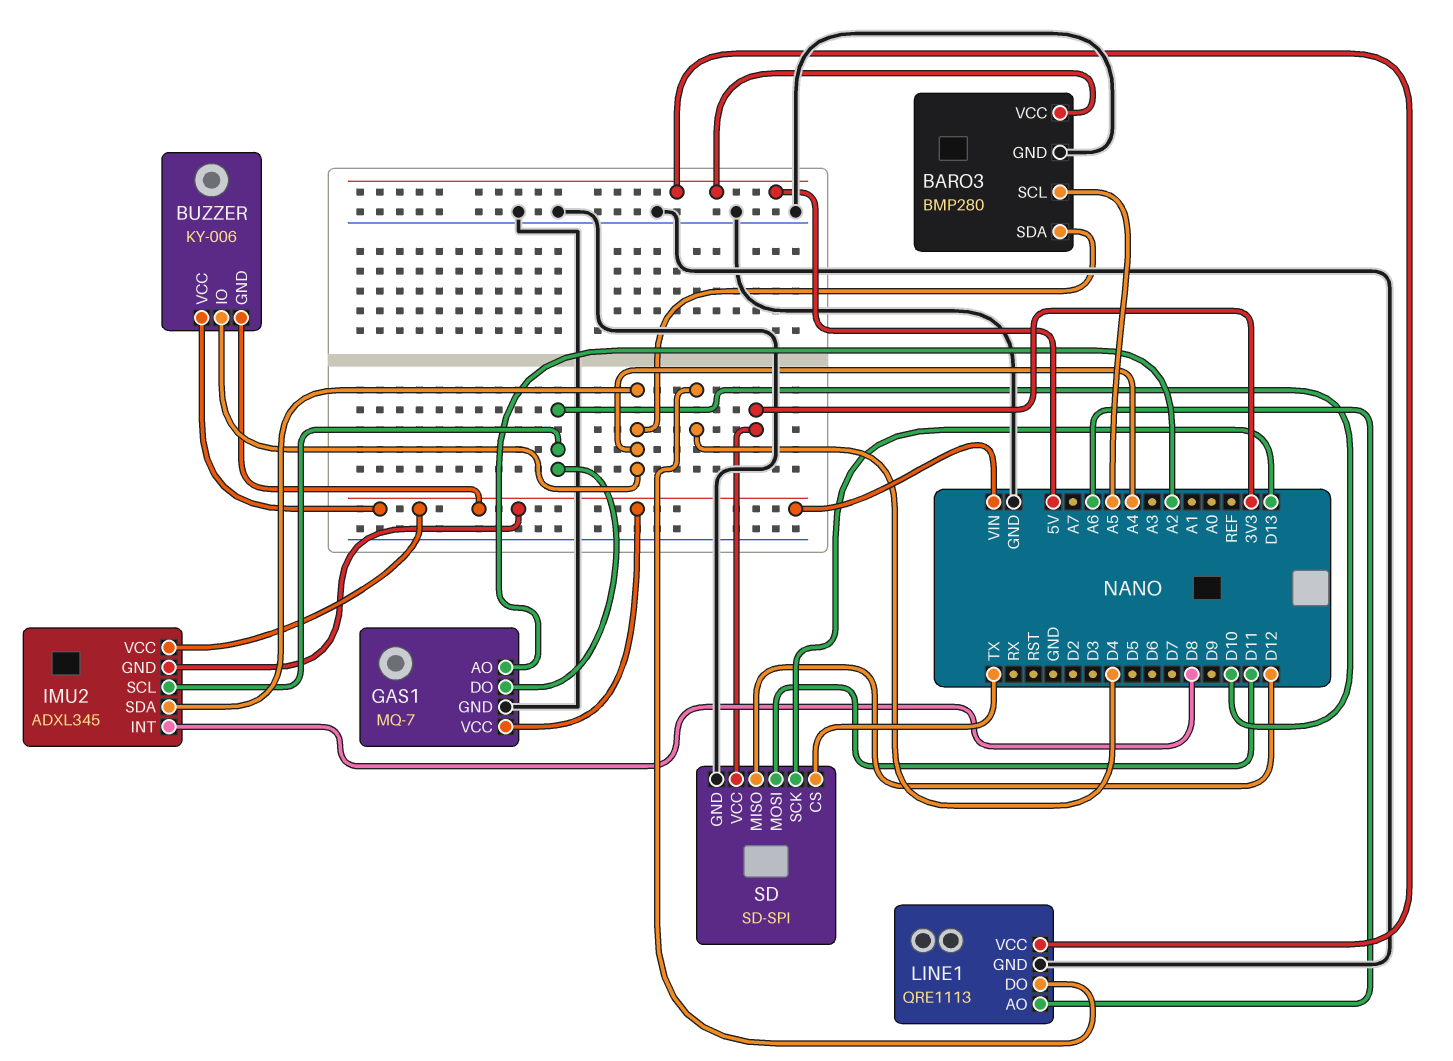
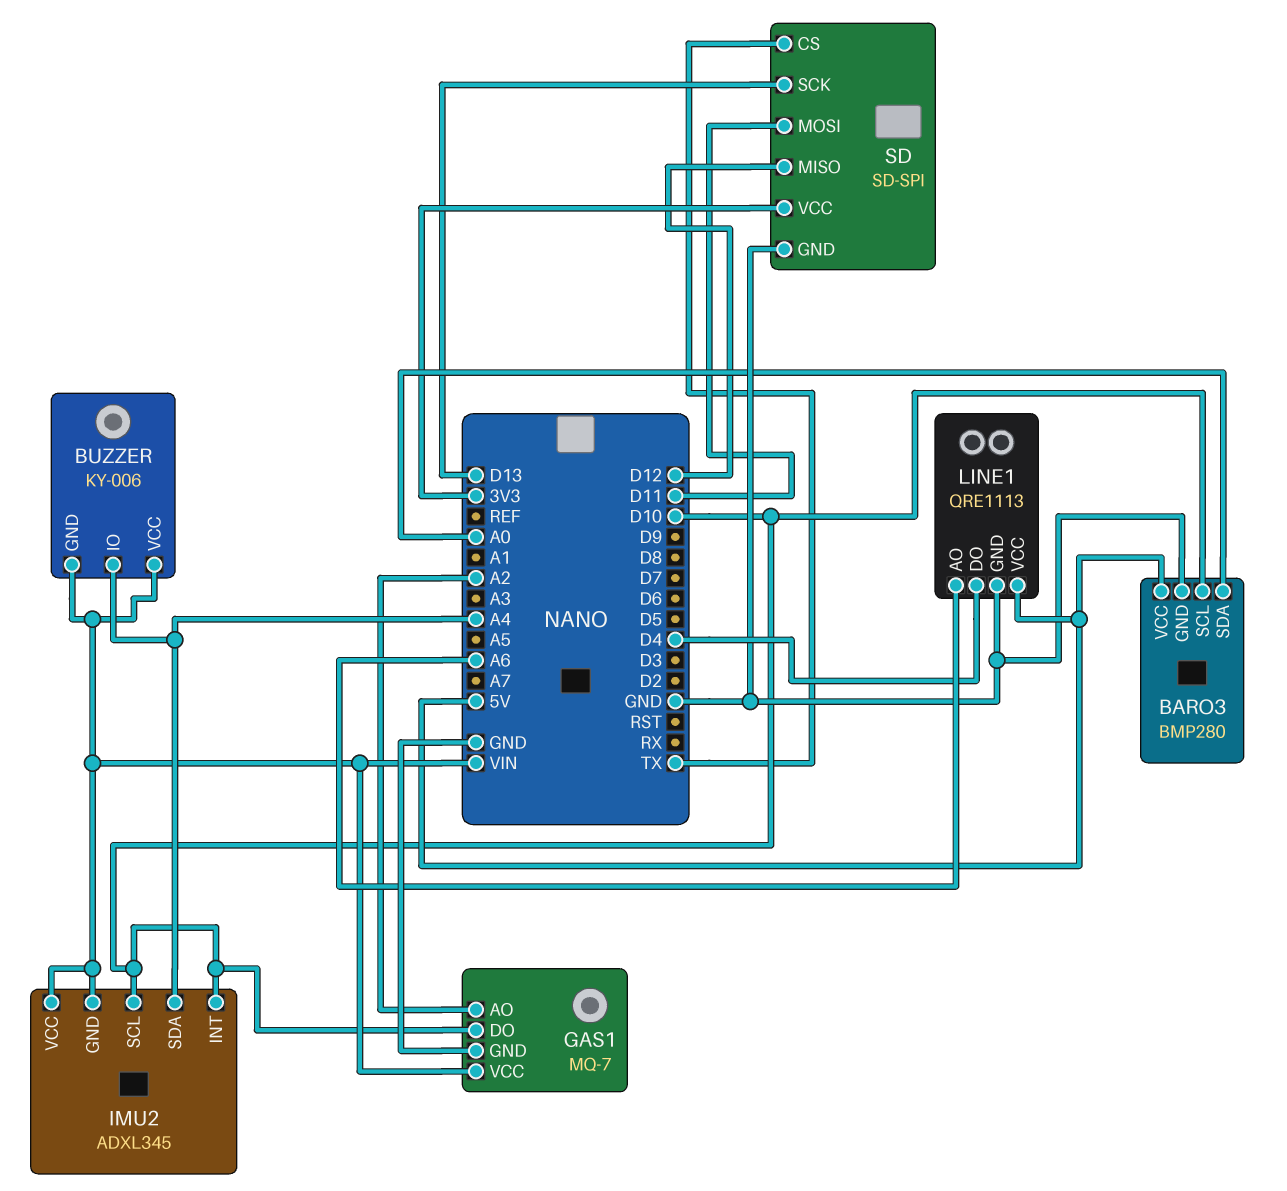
BARO3 pin SCL: A5 -> D10
BARO3 pin SDA: A4 -> A0
IMU2 pin INT: D8 -> D10

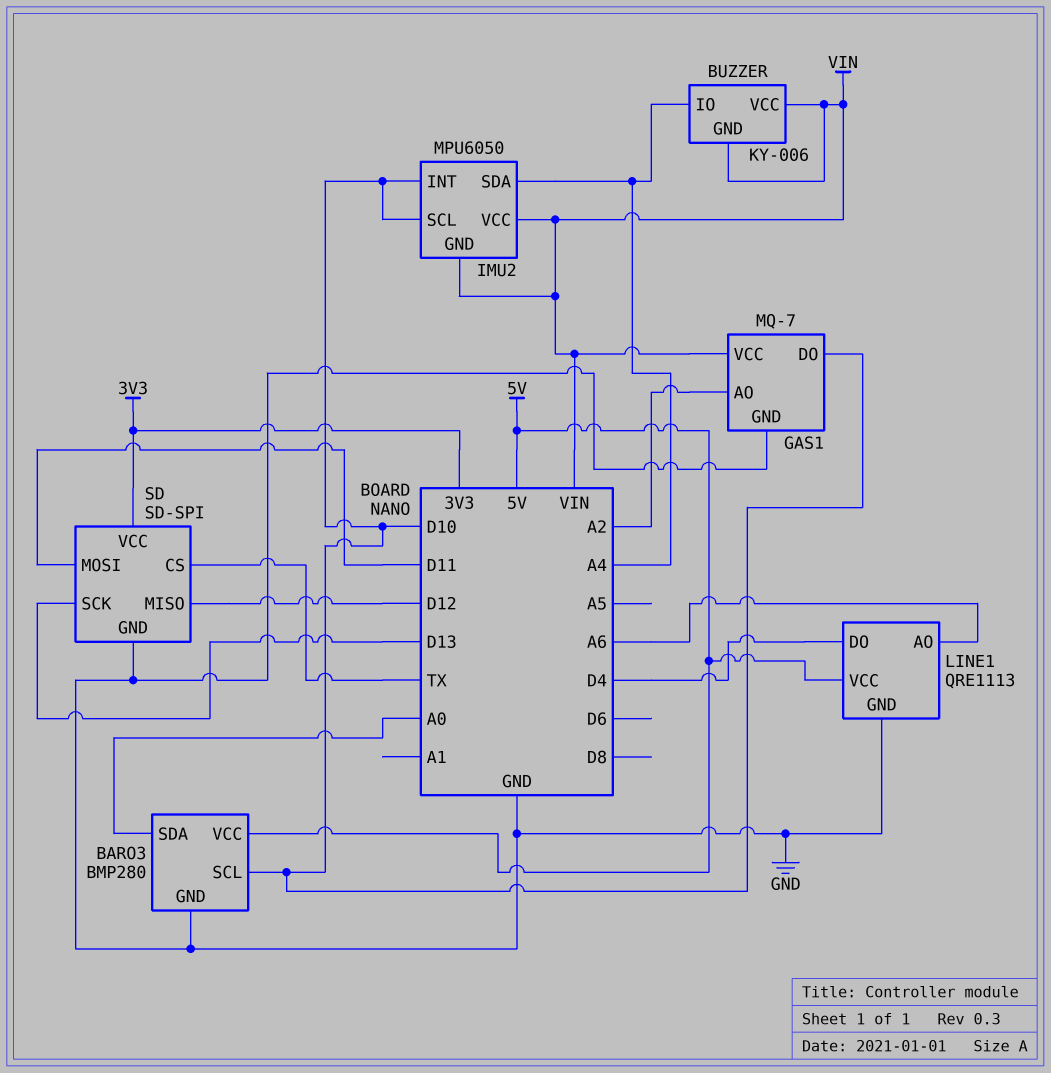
IMU2: ADXL345 -> MPU6050

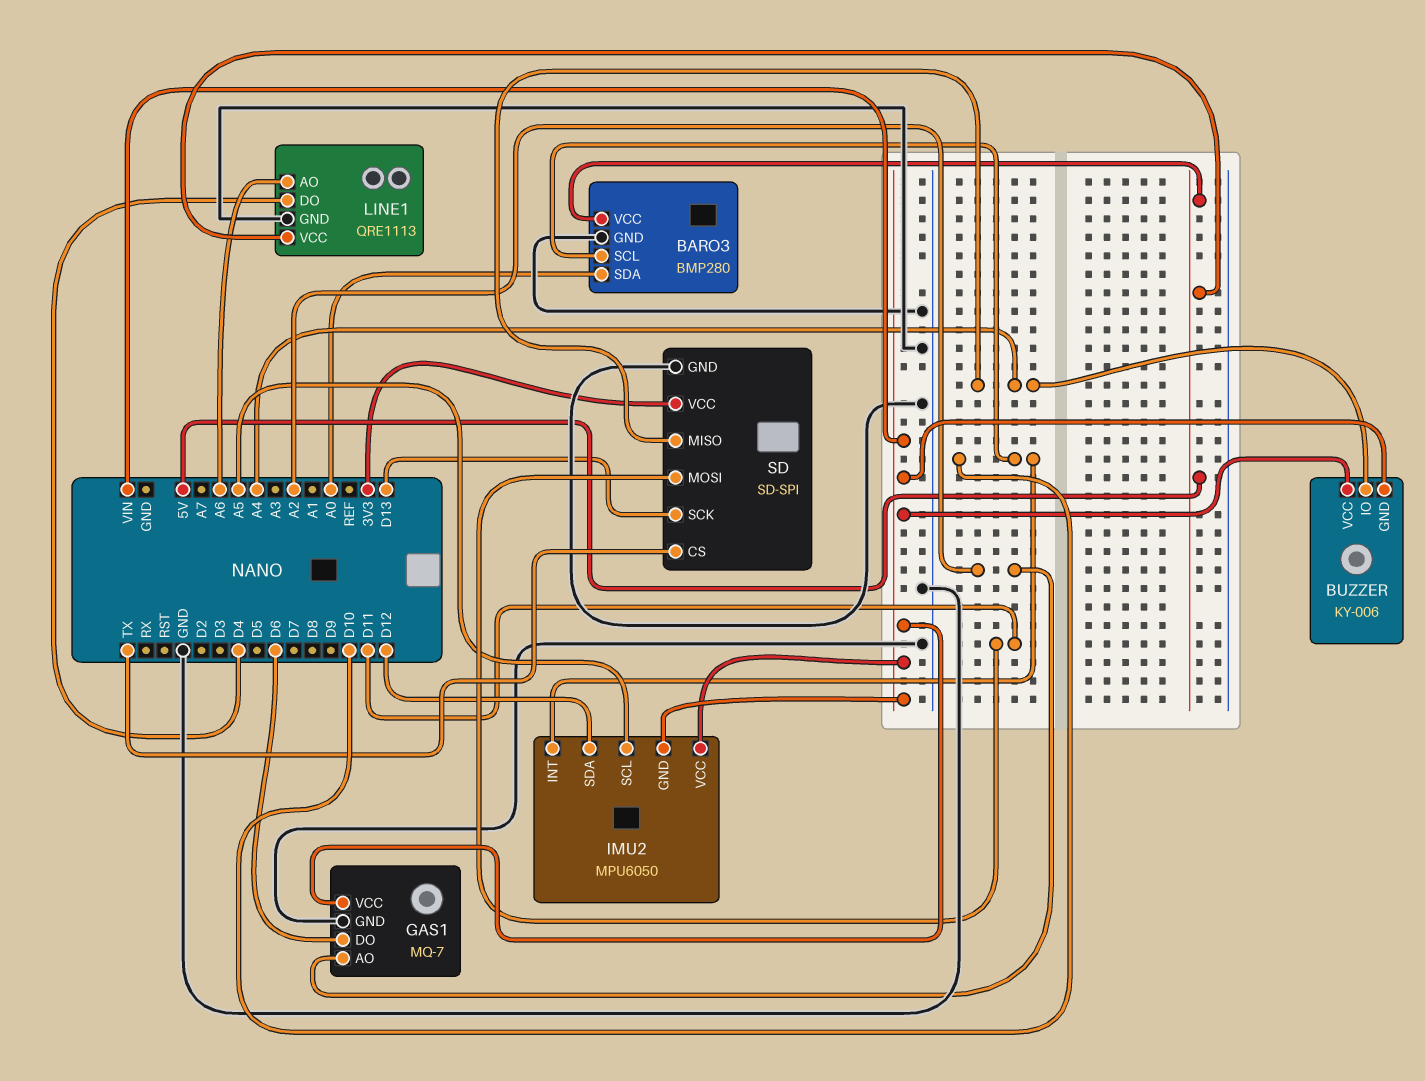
GAS1 pin DO: D10 -> D6
IMU2 pin SCL: D10 -> A5
IMU2 pin SDA: A4 -> D12
SD pin MISO: D12 -> A4

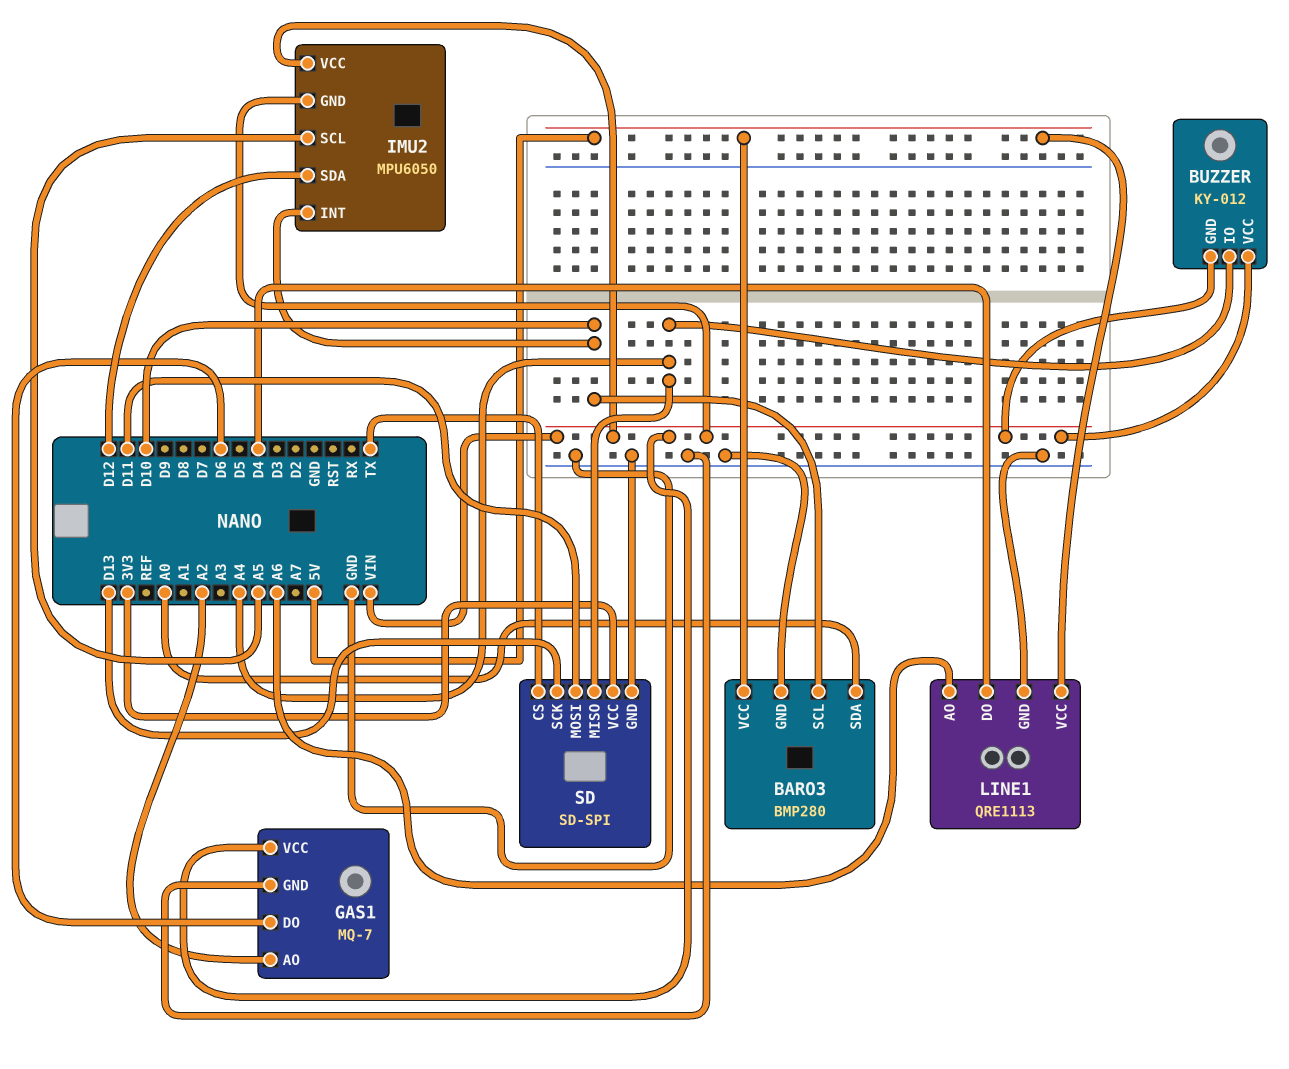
BUZZER: KY-006 -> KY-012

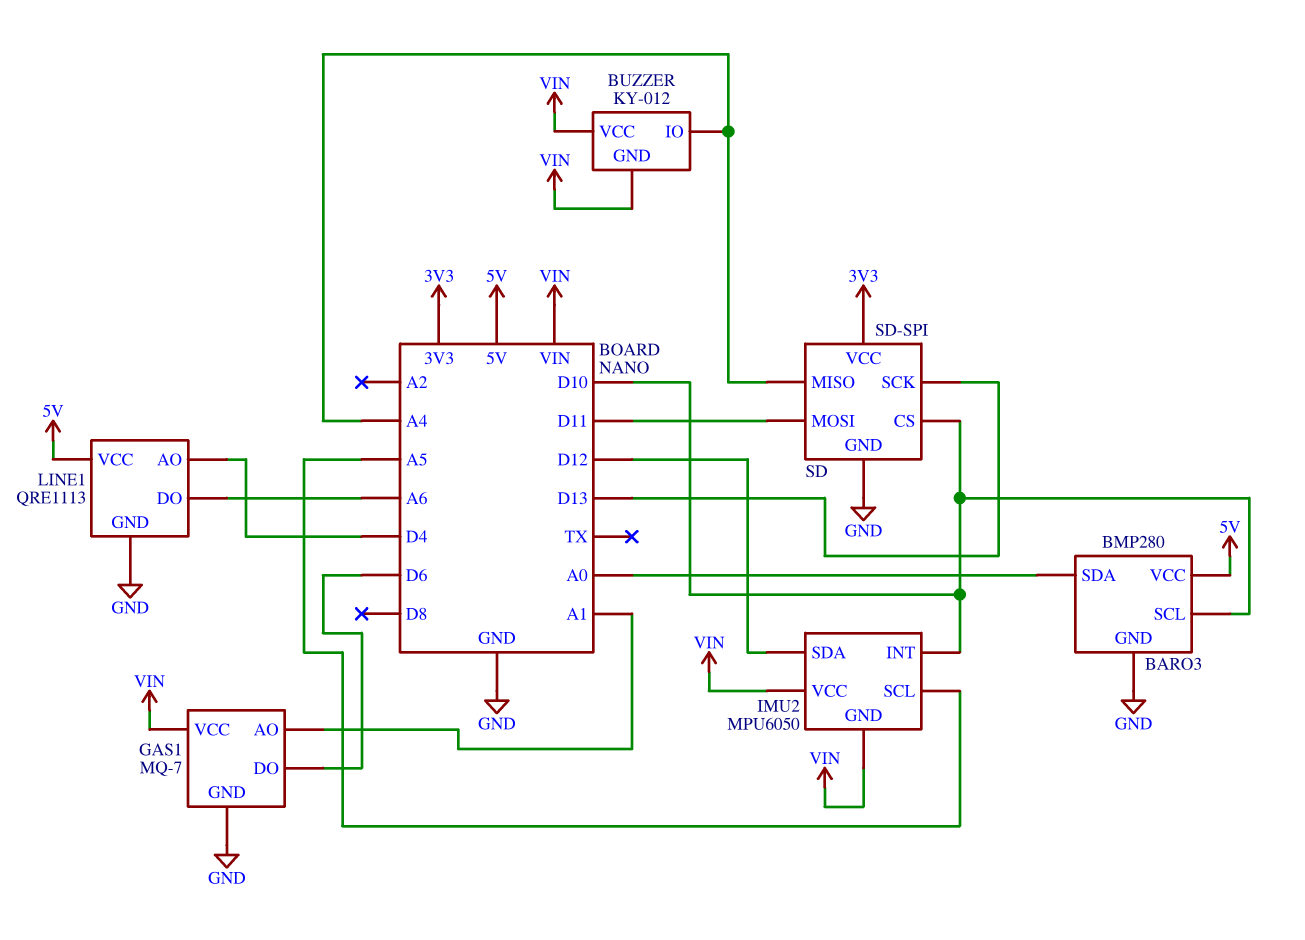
GAS1 pin AO: A2 -> A1
LINE1 pin AO: A6 -> D4
LINE1 pin DO: D4 -> A6
SD pin CS: TX -> D10

